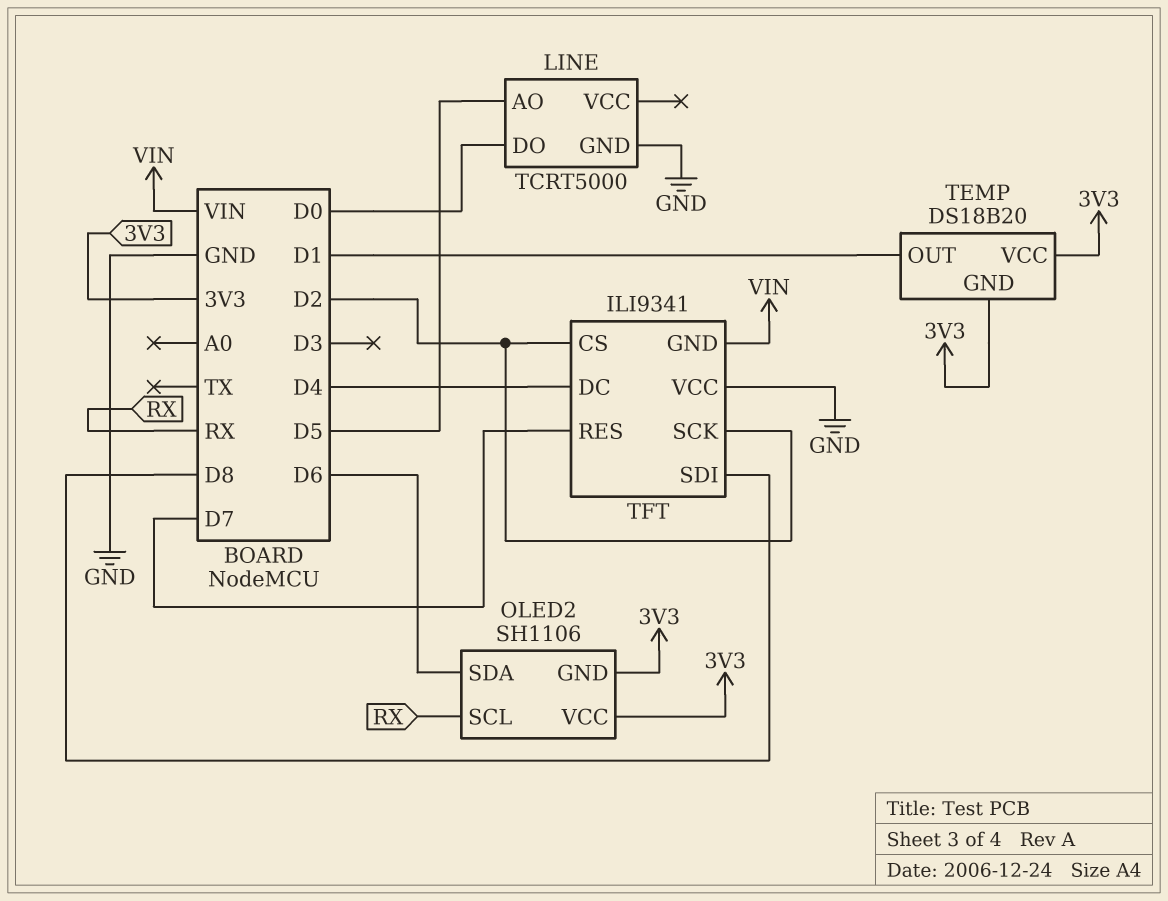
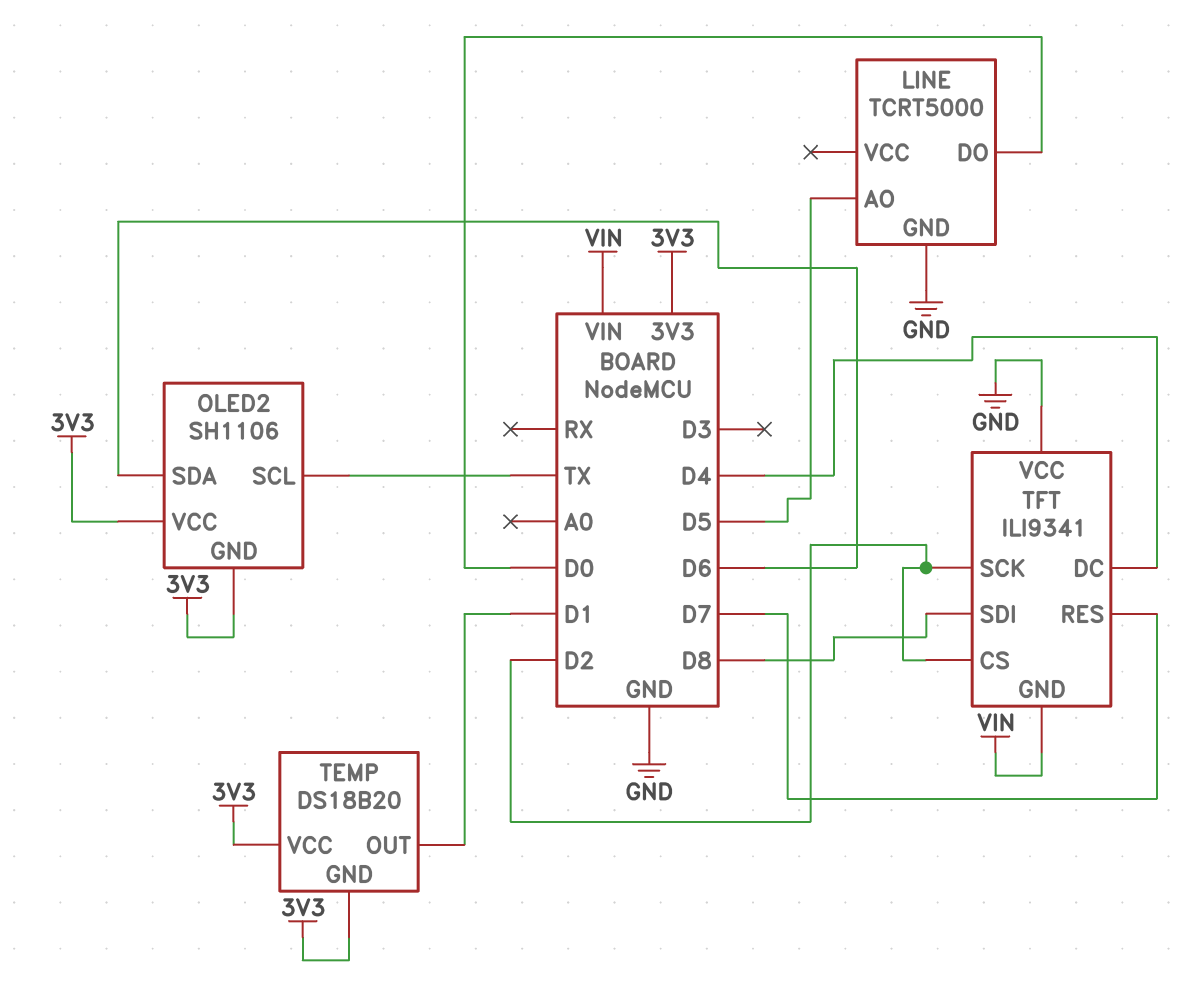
OLED2 pin SCL: RX -> TX

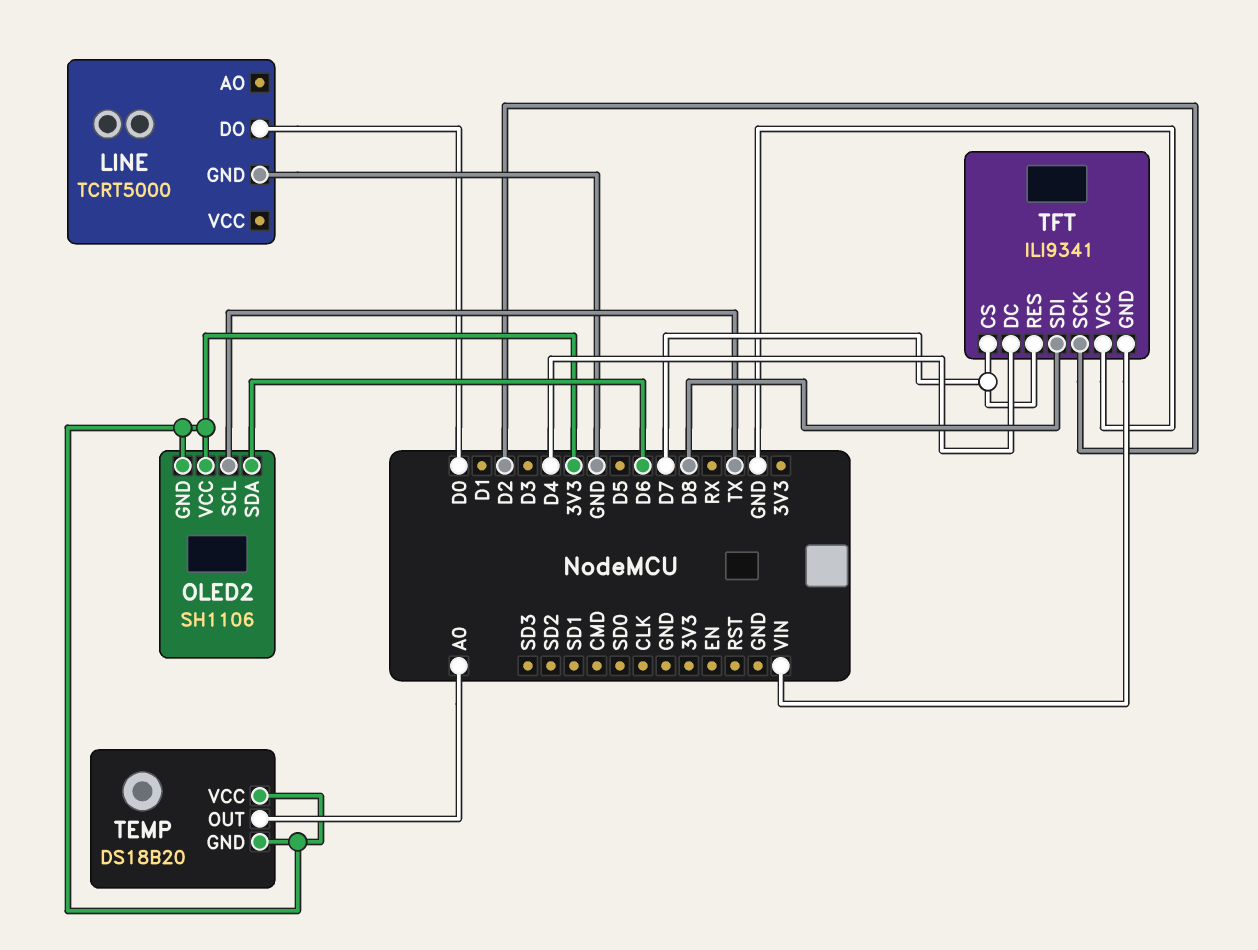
LINE pin AO: D5 -> none
TEMP pin OUT: D1 -> A0
TFT pin CS: D2 -> D7

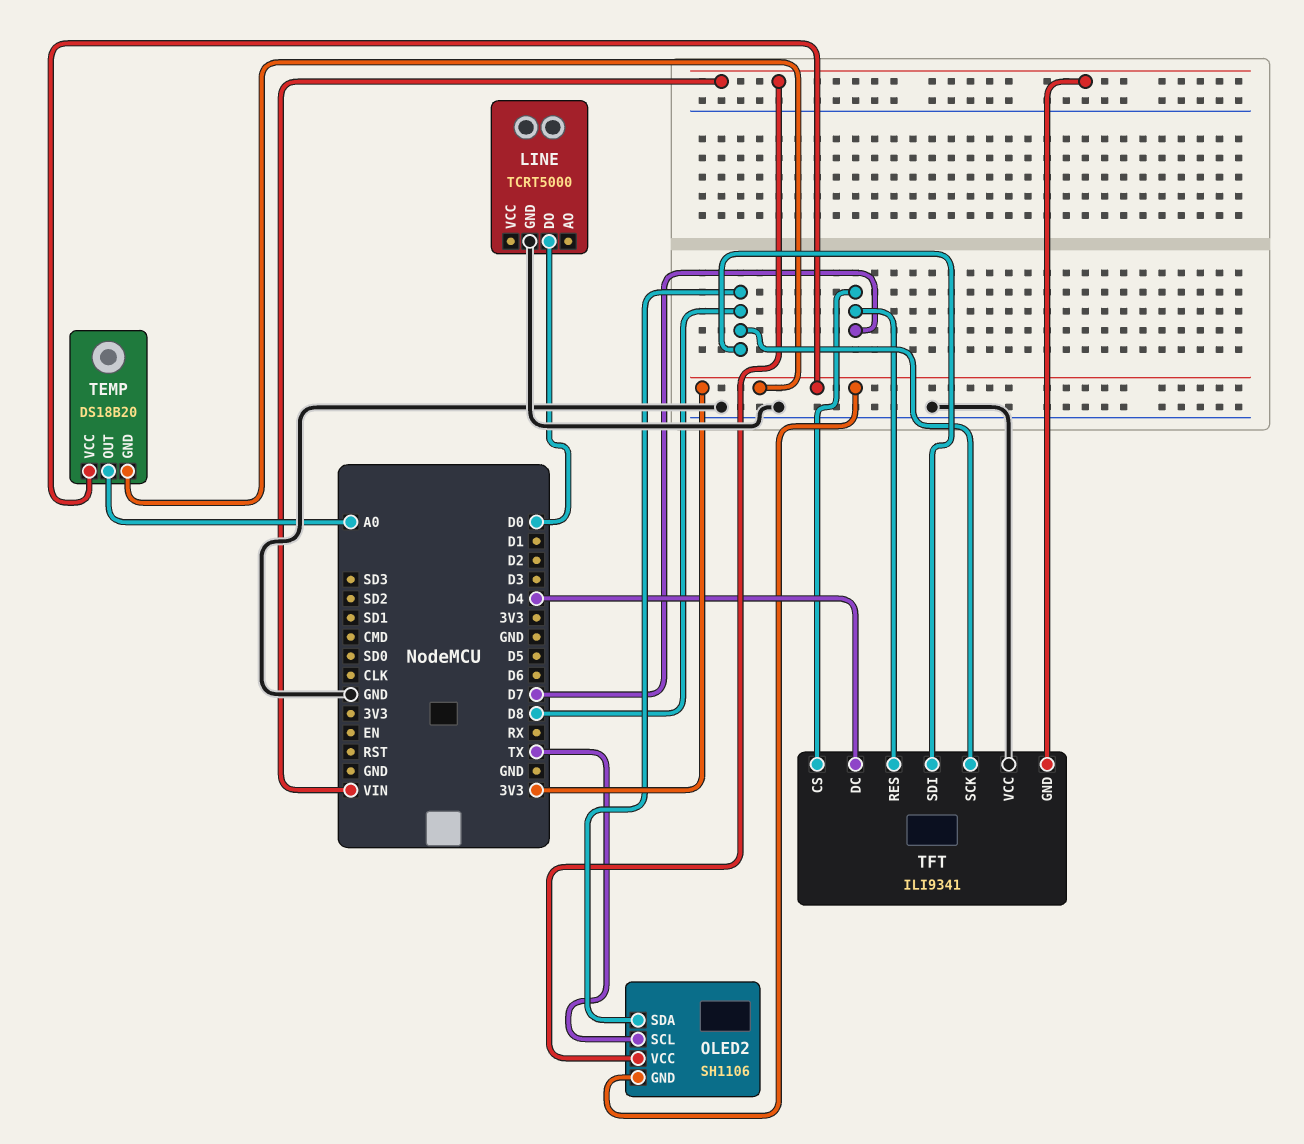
OLED2 pin SDA: D6 -> D8
OLED2 pin VCC: 3V3 -> VIN
TFT pin SCK: D2 -> D8

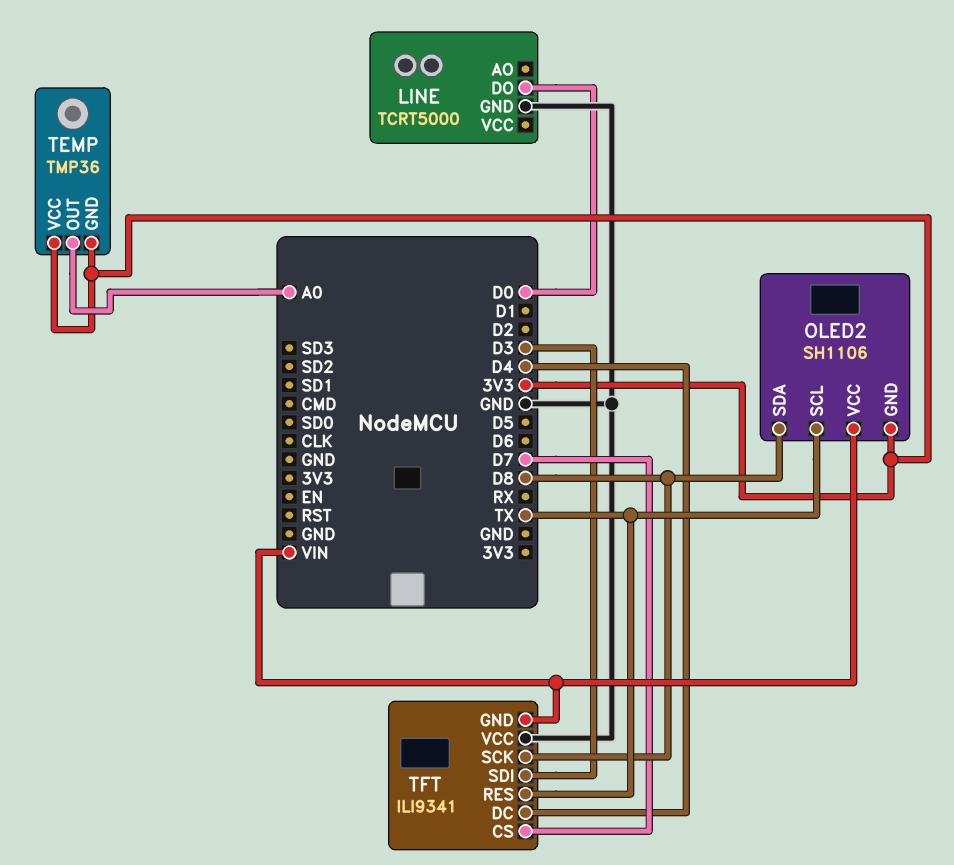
TEMP: DS18B20 -> TMP36
TFT pin RES: D7 -> TX
TFT pin SDI: D8 -> D3

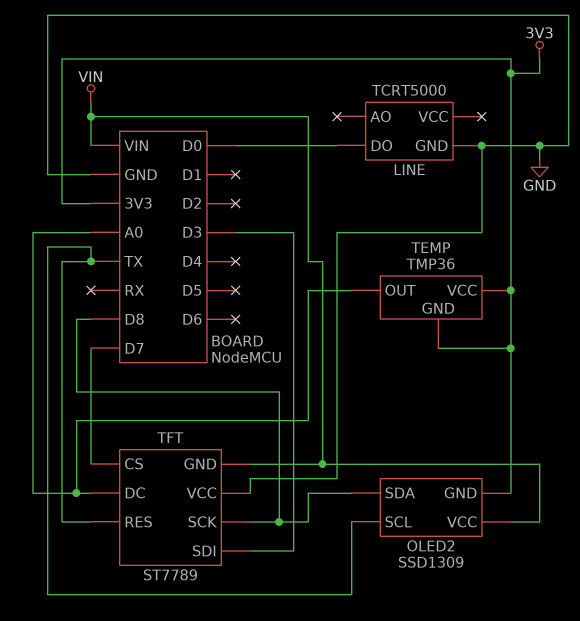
OLED2: SH1106 -> SSD1309
TFT: ILI9341 -> ST7789
TFT pin DC: D4 -> A0

